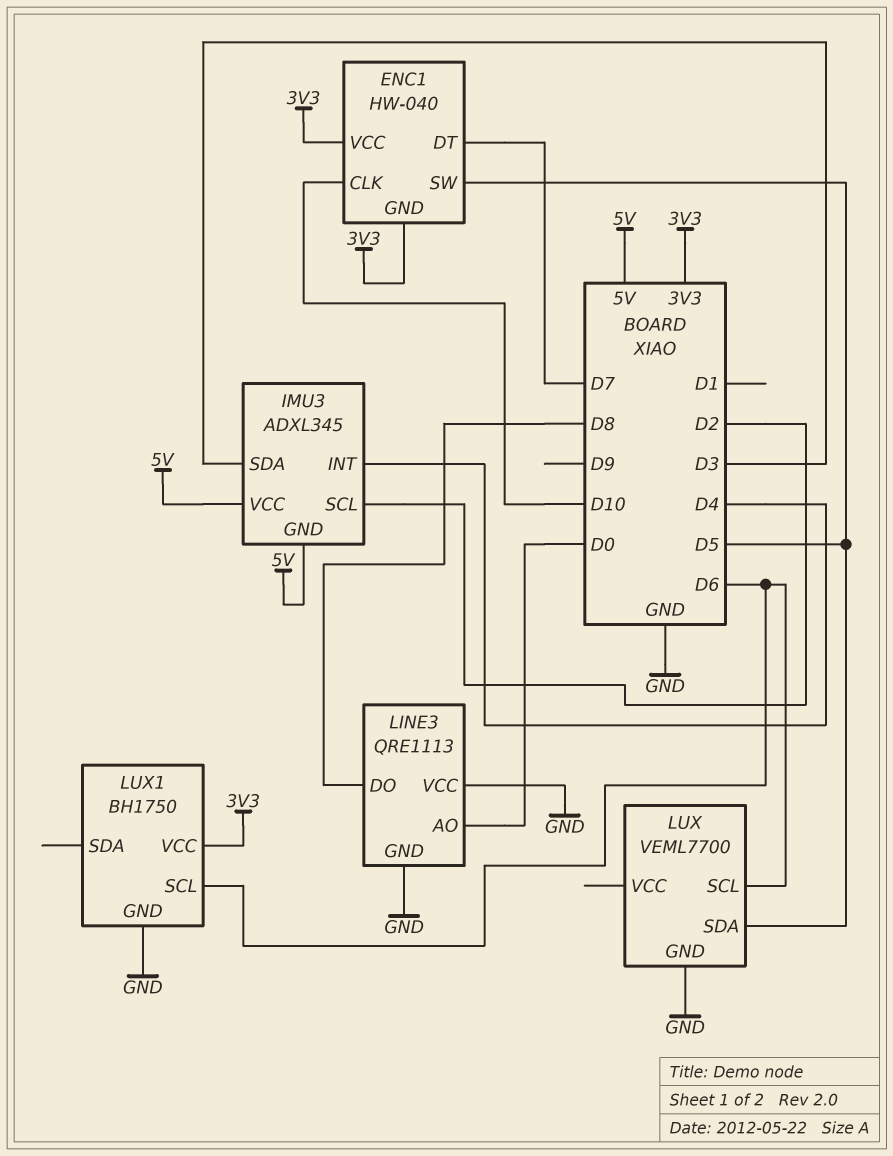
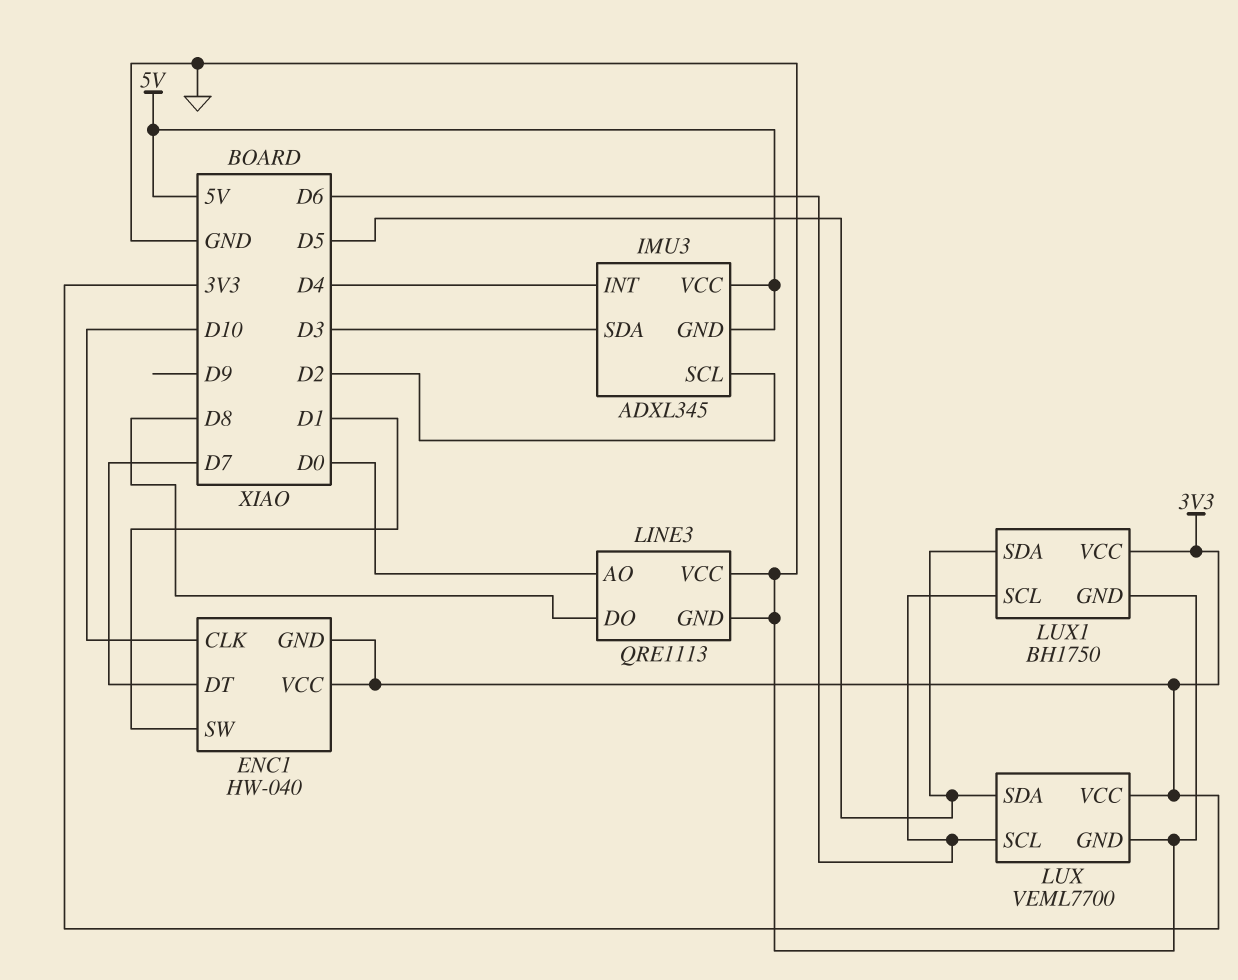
ENC1 pin SW: D5 -> D1
LUX pin VCC: none -> 3V3
LUX1 pin SDA: none -> D5

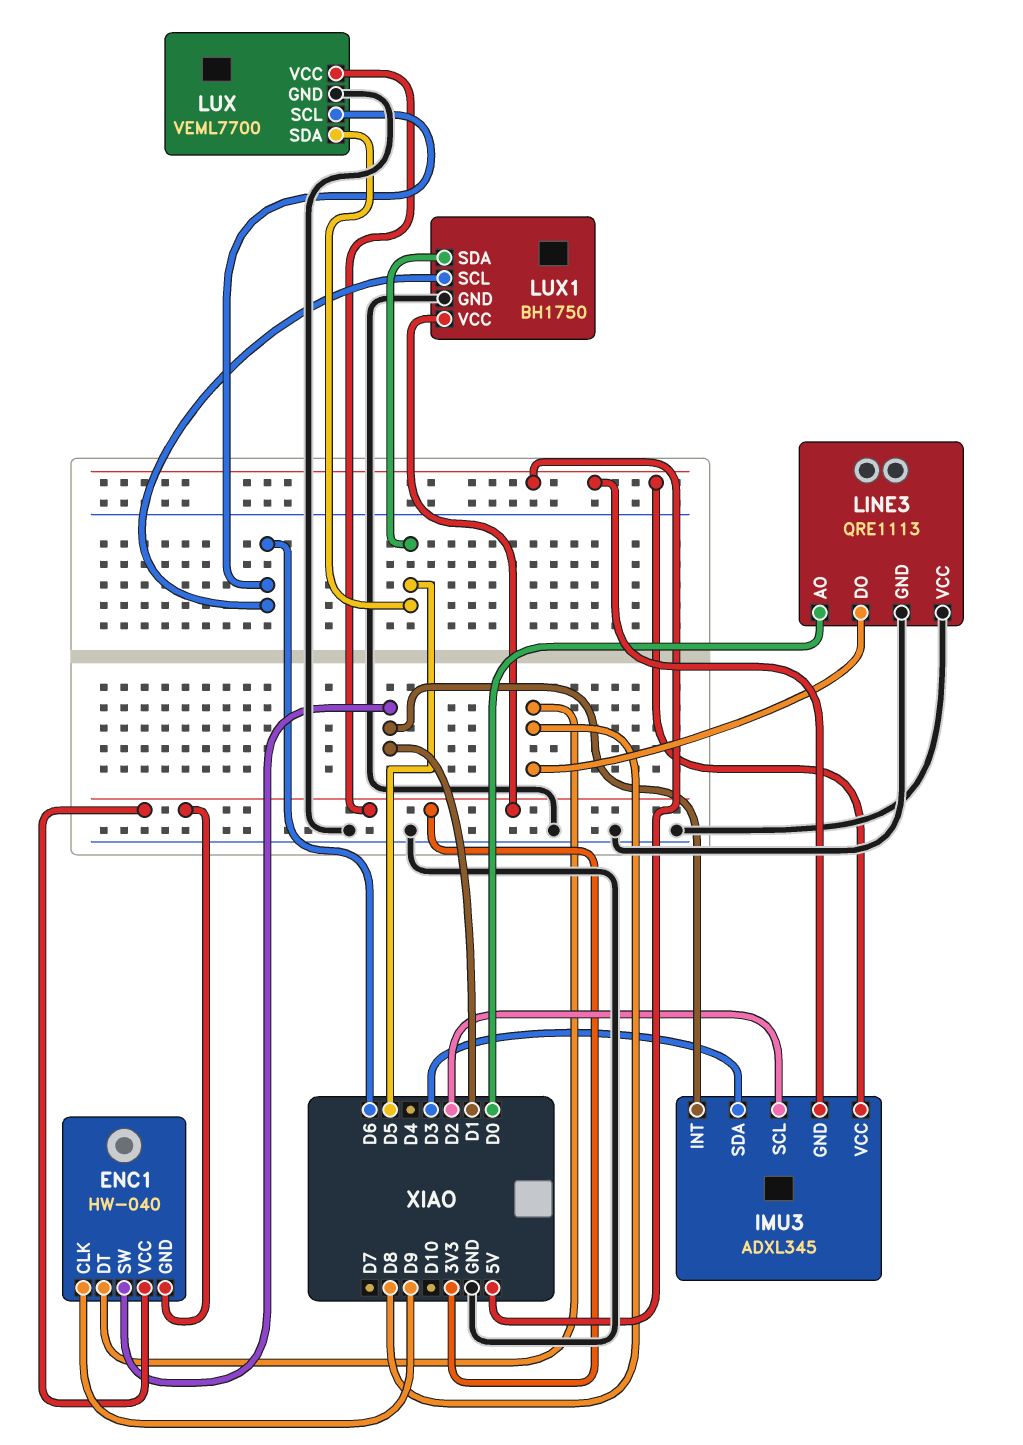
ENC1 pin CLK: D10 -> D9
ENC1 pin DT: D7 -> D8
IMU3 pin INT: D4 -> D1

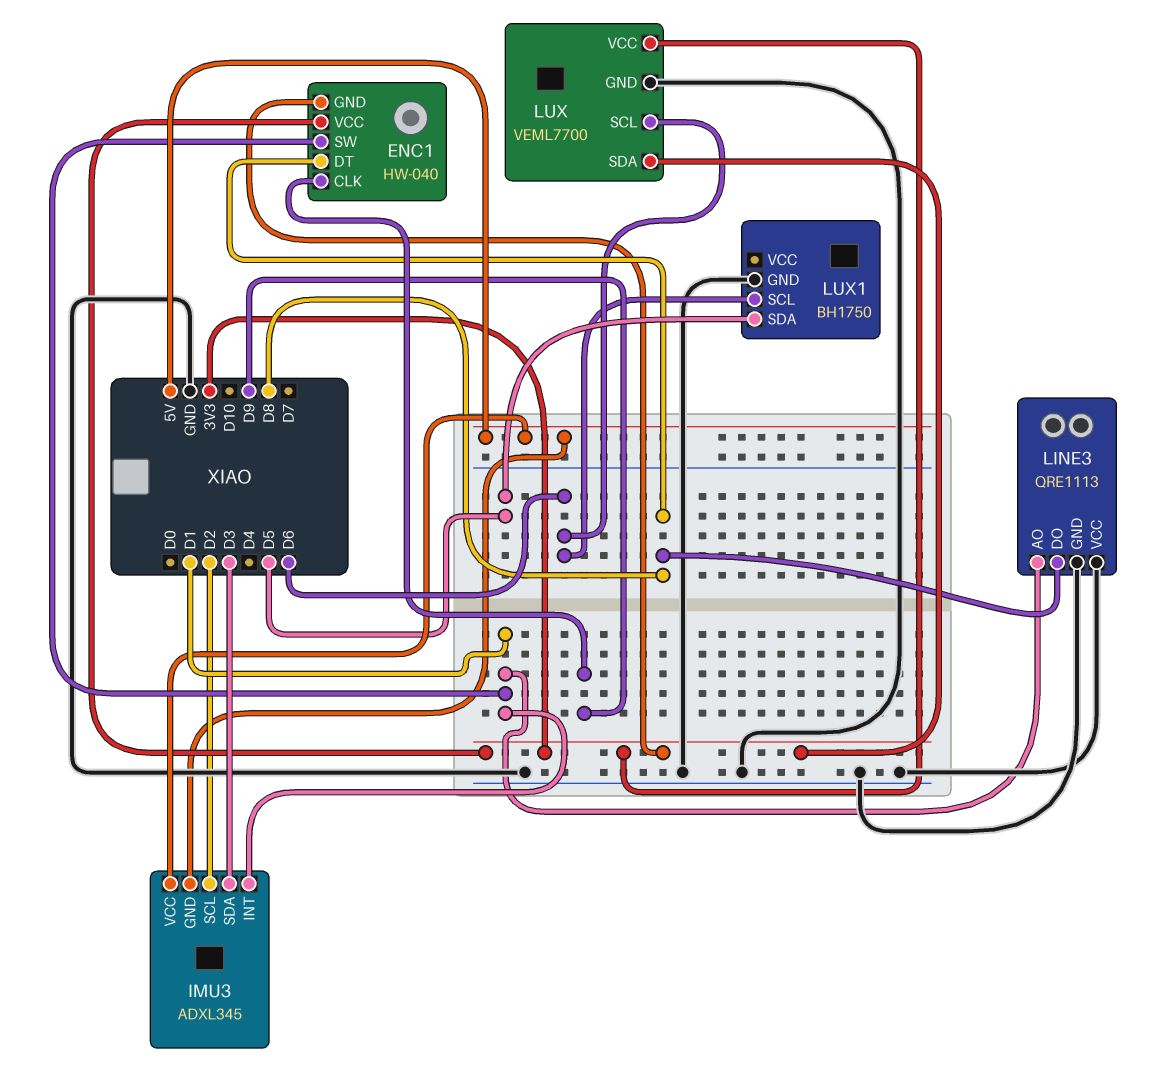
LINE3 pin AO: D0 -> D1
LUX pin SDA: D5 -> 3V3
LUX1 pin VCC: 3V3 -> none

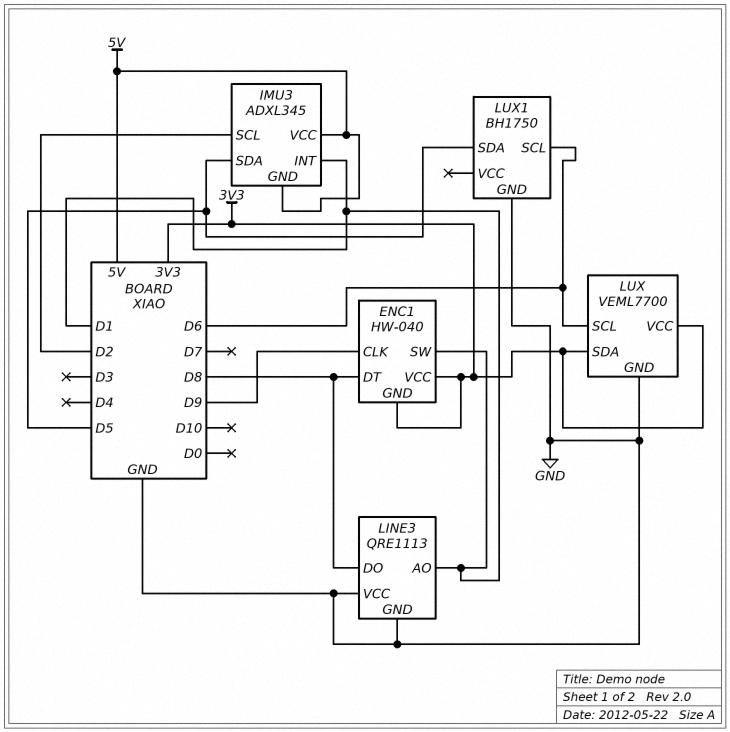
IMU3 pin SDA: D3 -> D5

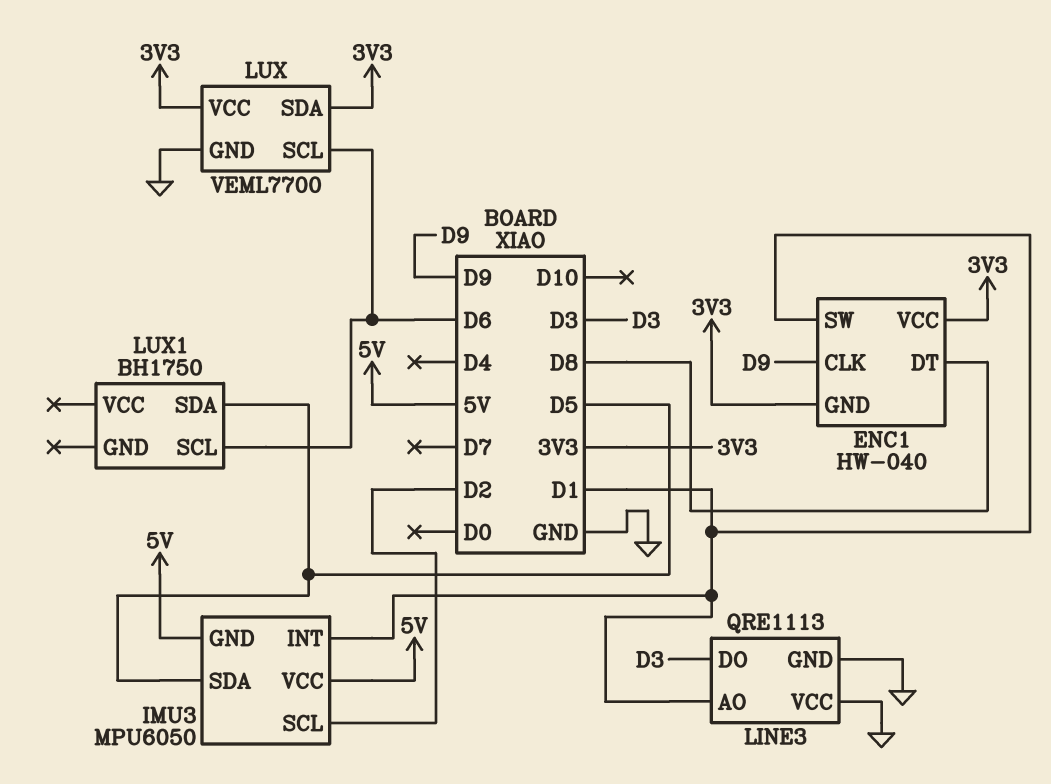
IMU3: ADXL345 -> MPU6050
LINE3 pin DO: D8 -> D3
LUX1 pin GND: GND -> none

